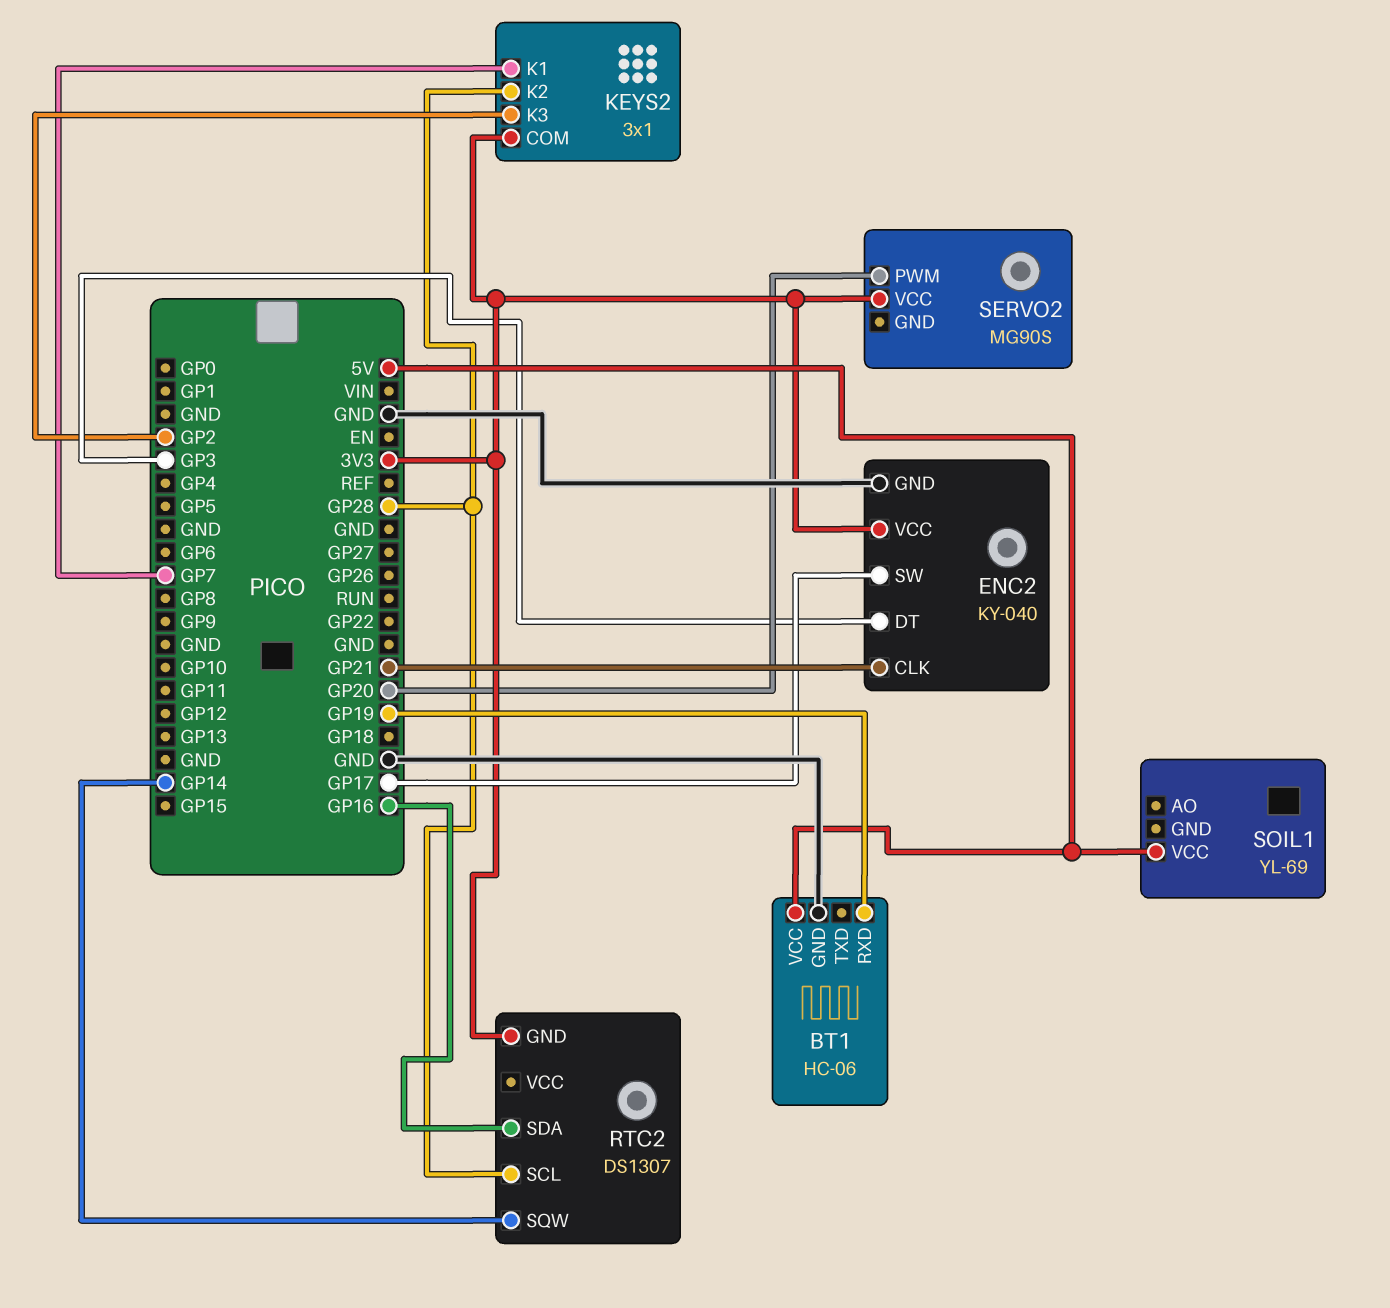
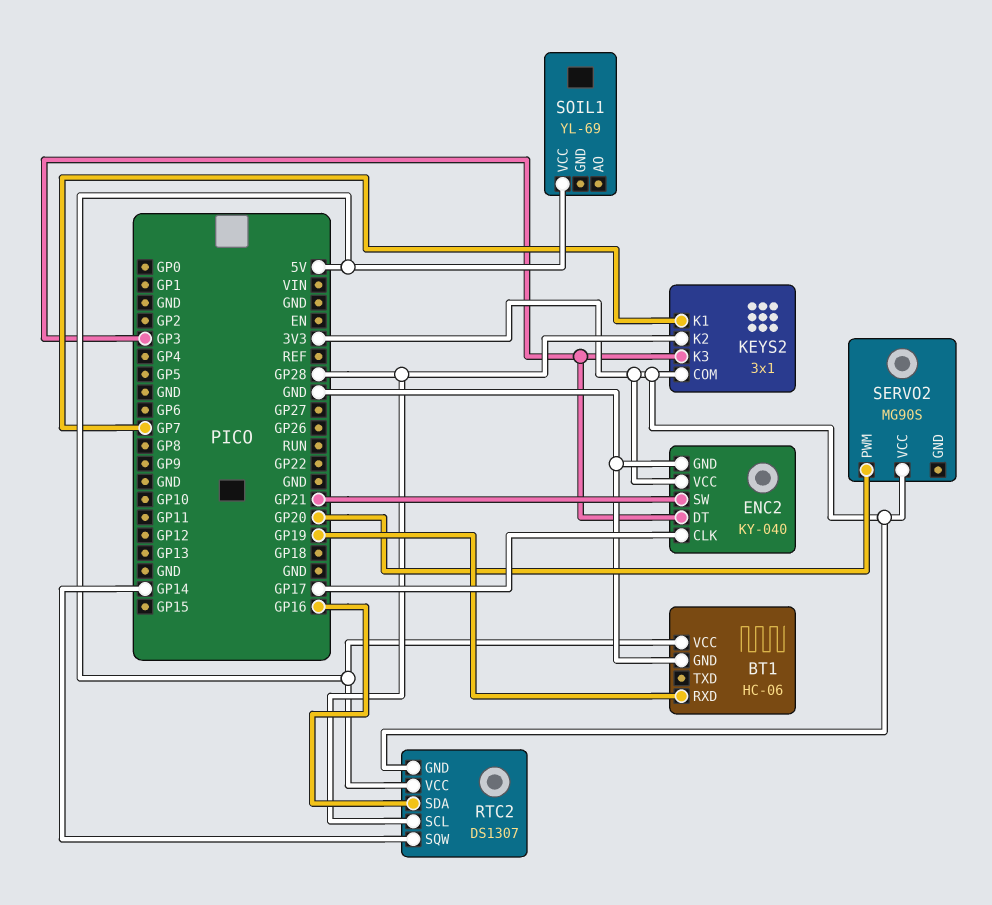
ENC2 pin CLK: GP21 -> GP17
ENC2 pin SW: GP17 -> GP21
KEYS2 pin K3: GP2 -> GP3
RTC2 pin VCC: none -> 5V

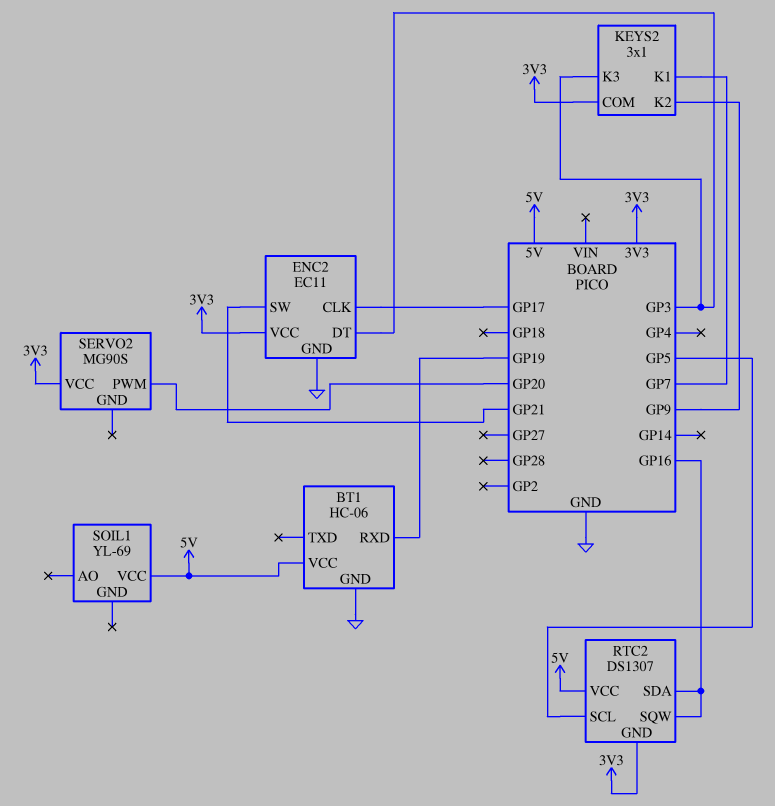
ENC2: KY-040 -> EC11
KEYS2 pin K2: GP28 -> GP9
RTC2 pin SCL: GP28 -> GP5
RTC2 pin SQW: GP14 -> GP16

